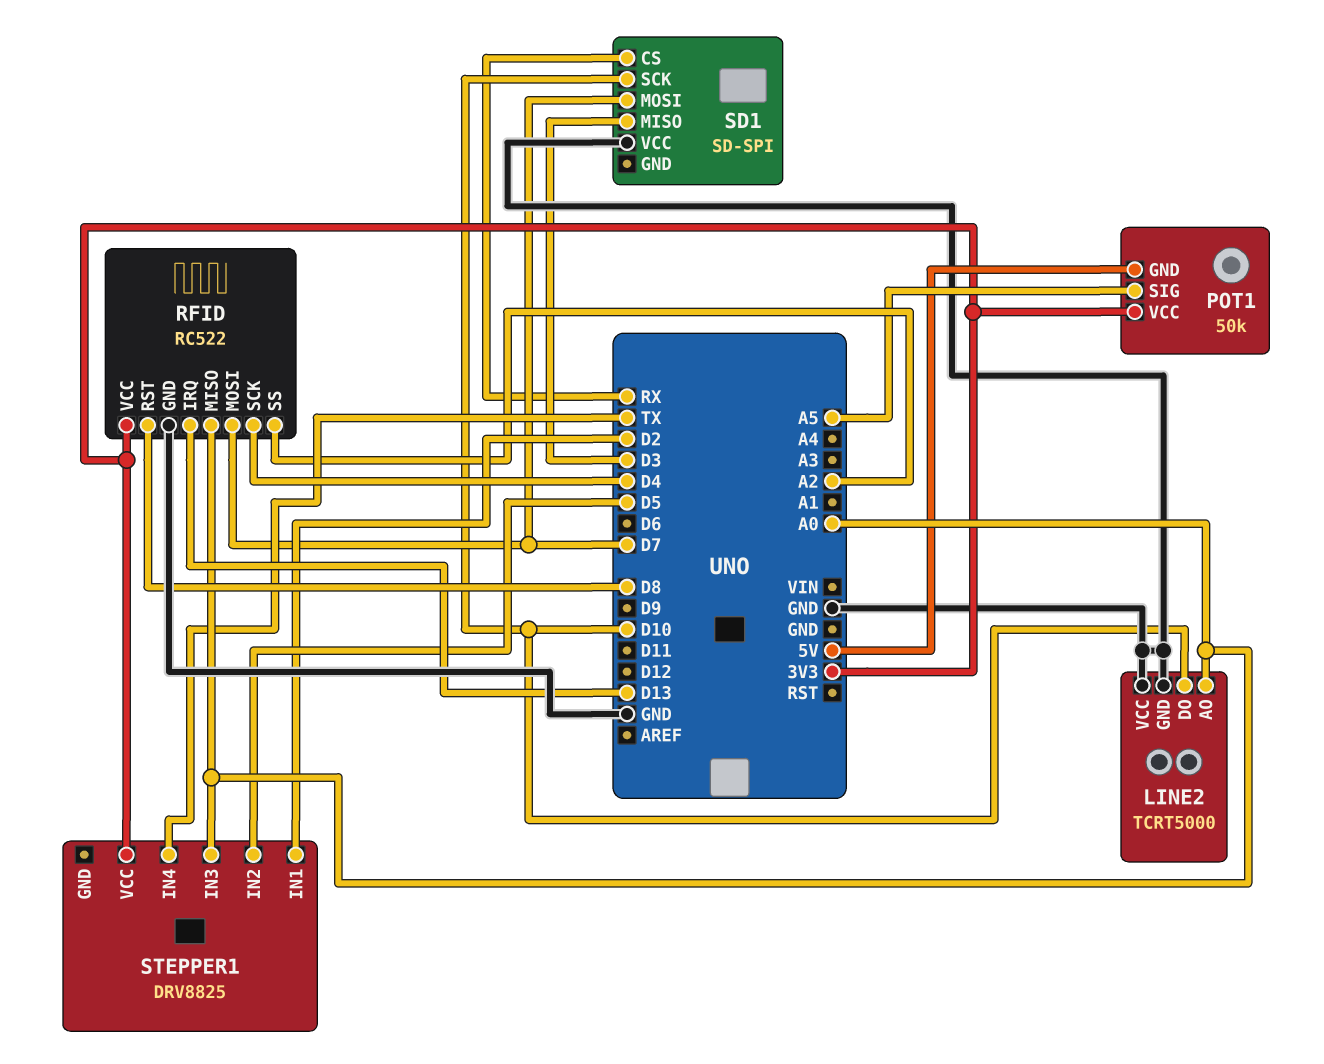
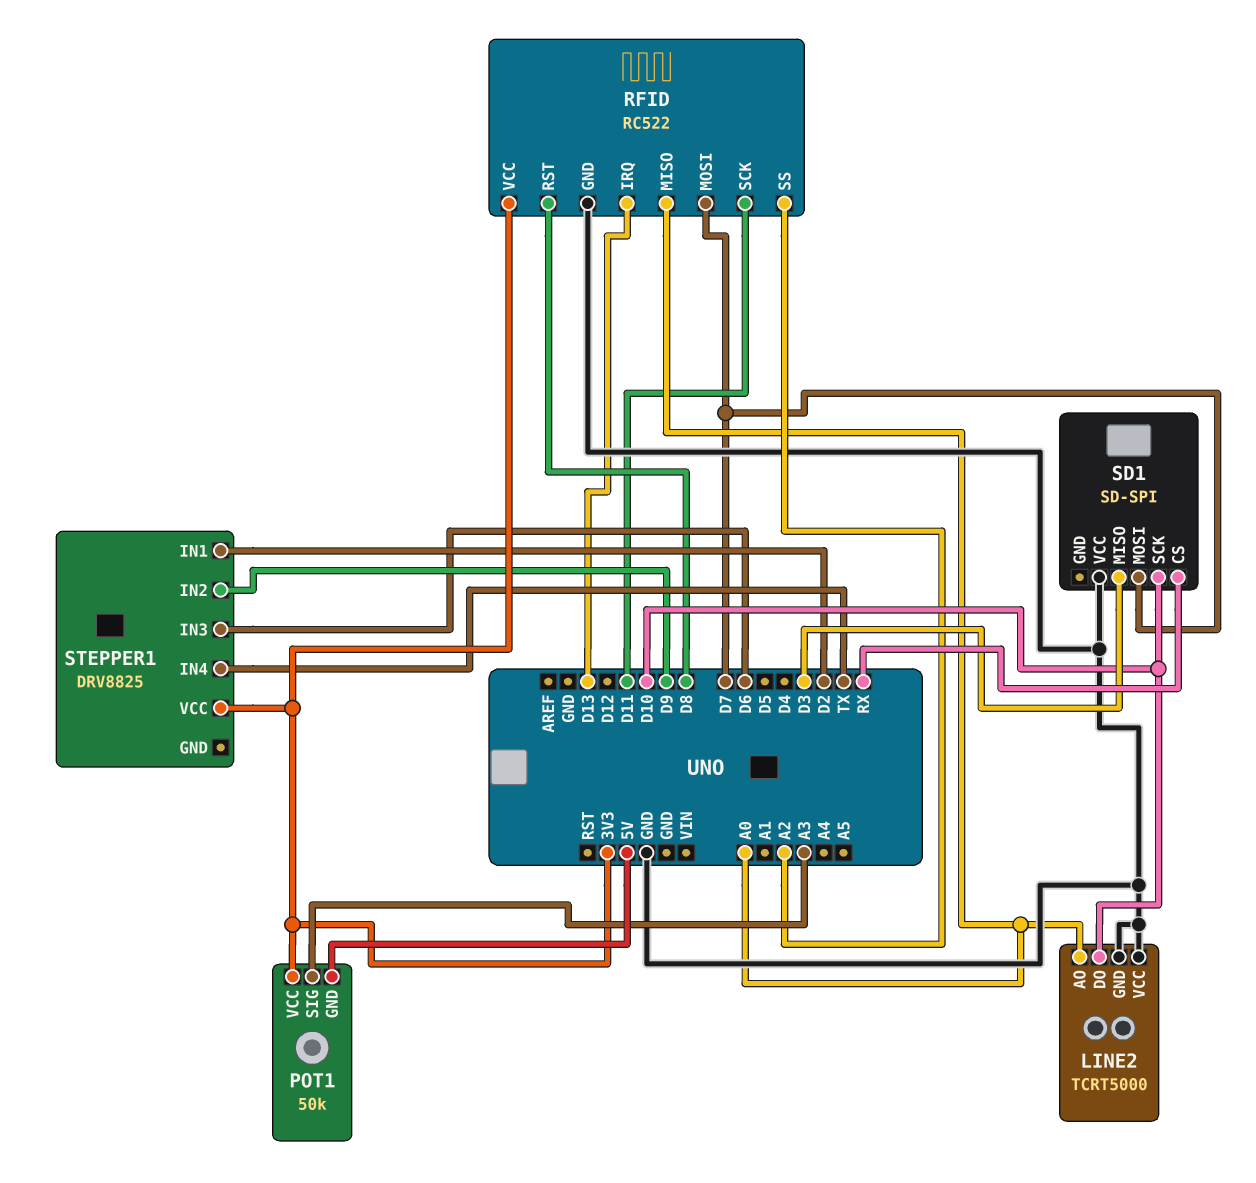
POT1 pin SIG: A5 -> A3
RFID pin SCK: D4 -> D11
STEPPER1 pin IN2: D5 -> D9
STEPPER1 pin IN3: A0 -> D6

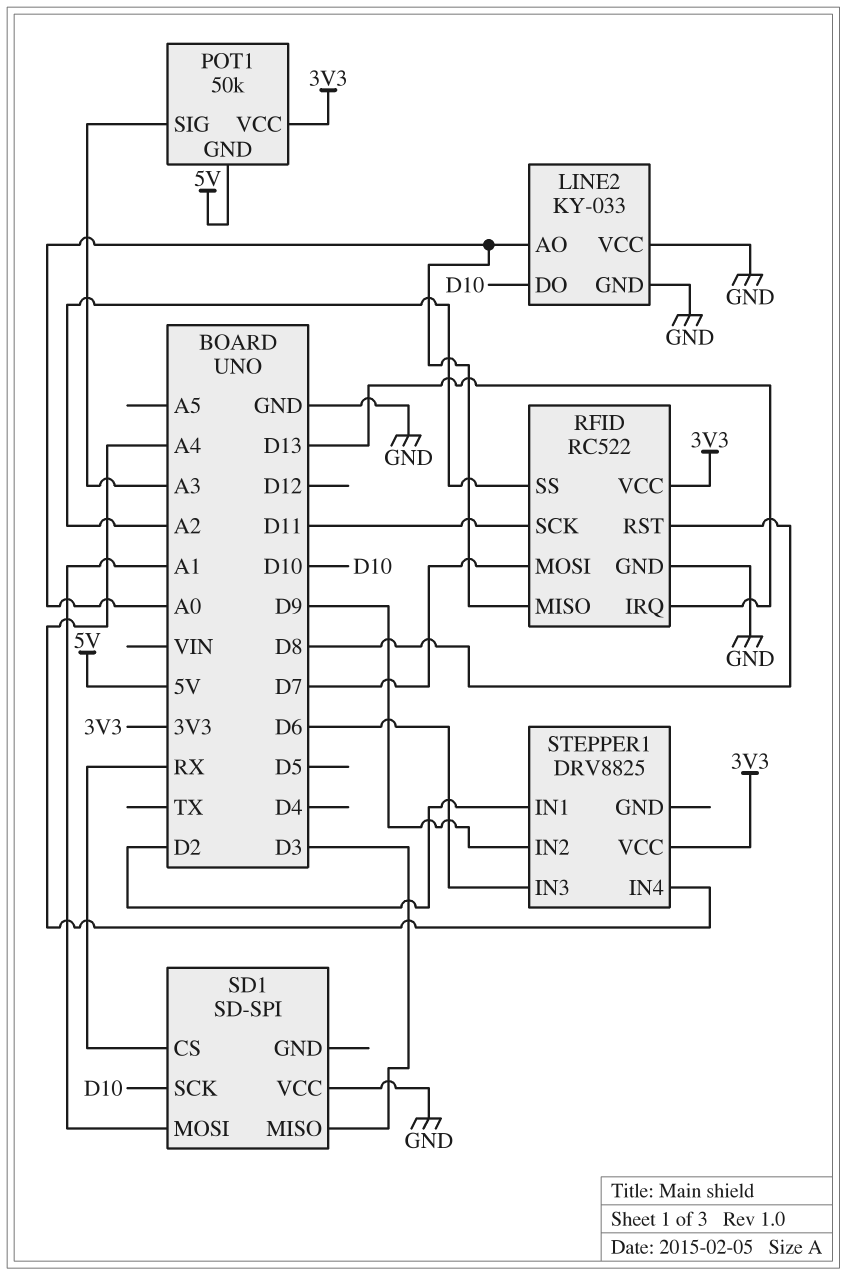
LINE2: TCRT5000 -> KY-033
SD1 pin MOSI: D7 -> A1
STEPPER1 pin IN4: TX -> A4

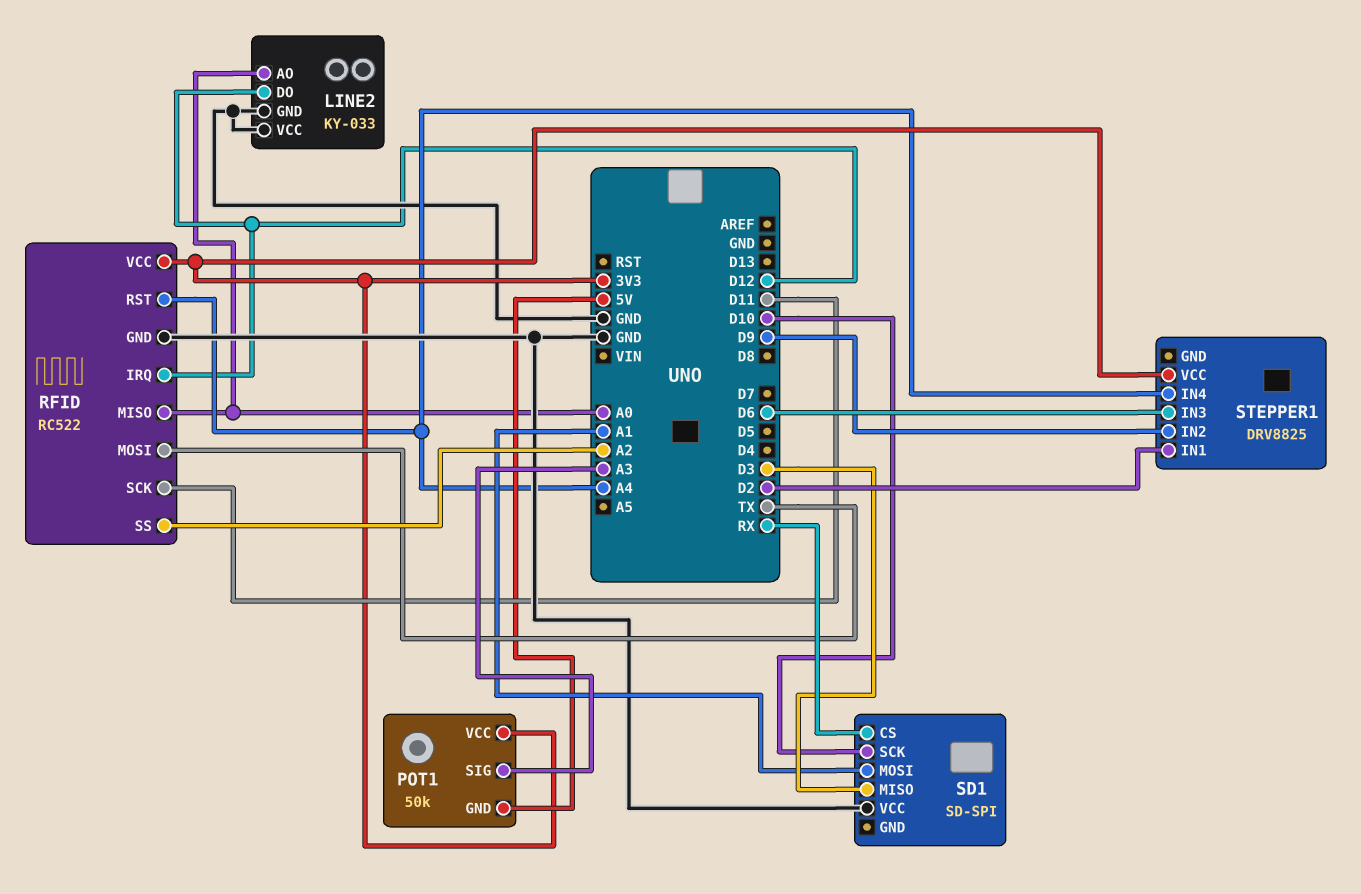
LINE2 pin DO: D10 -> D12
RFID pin IRQ: D13 -> D12
RFID pin MOSI: D7 -> TX
RFID pin RST: D8 -> A4

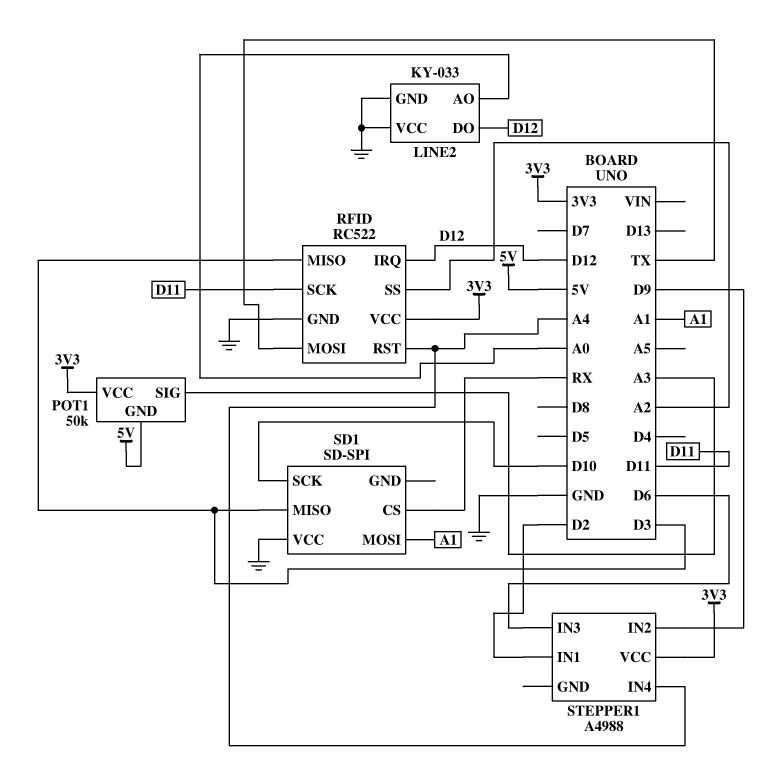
RFID pin MISO: A0 -> D3
STEPPER1: DRV8825 -> A4988

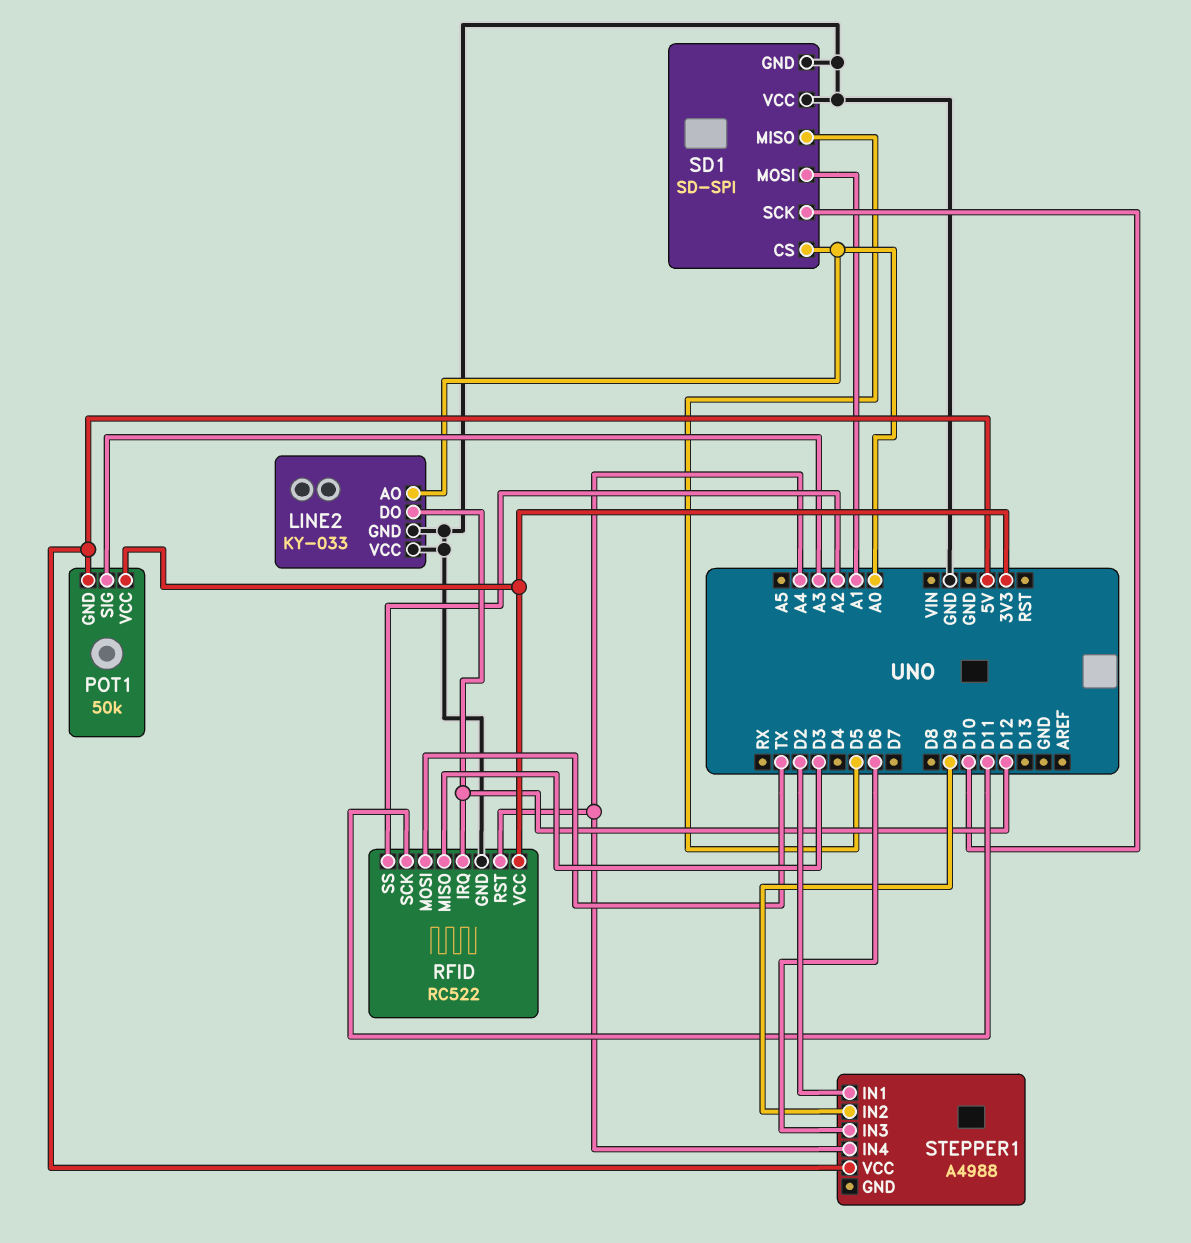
SD1 pin CS: RX -> A0
SD1 pin GND: none -> GND
SD1 pin MISO: D3 -> D5
STEPPER1 pin VCC: 3V3 -> 5V

